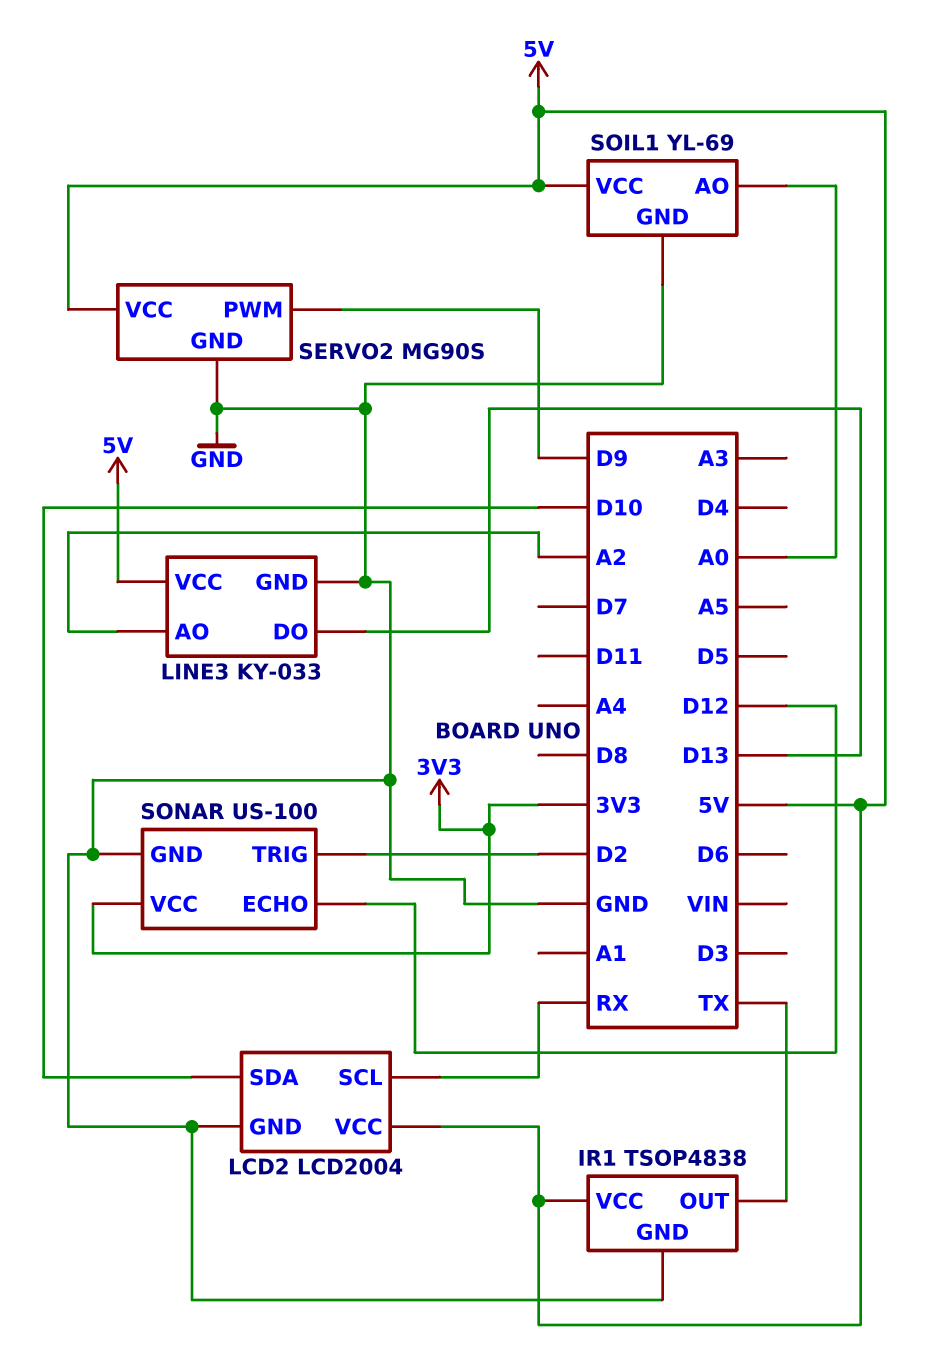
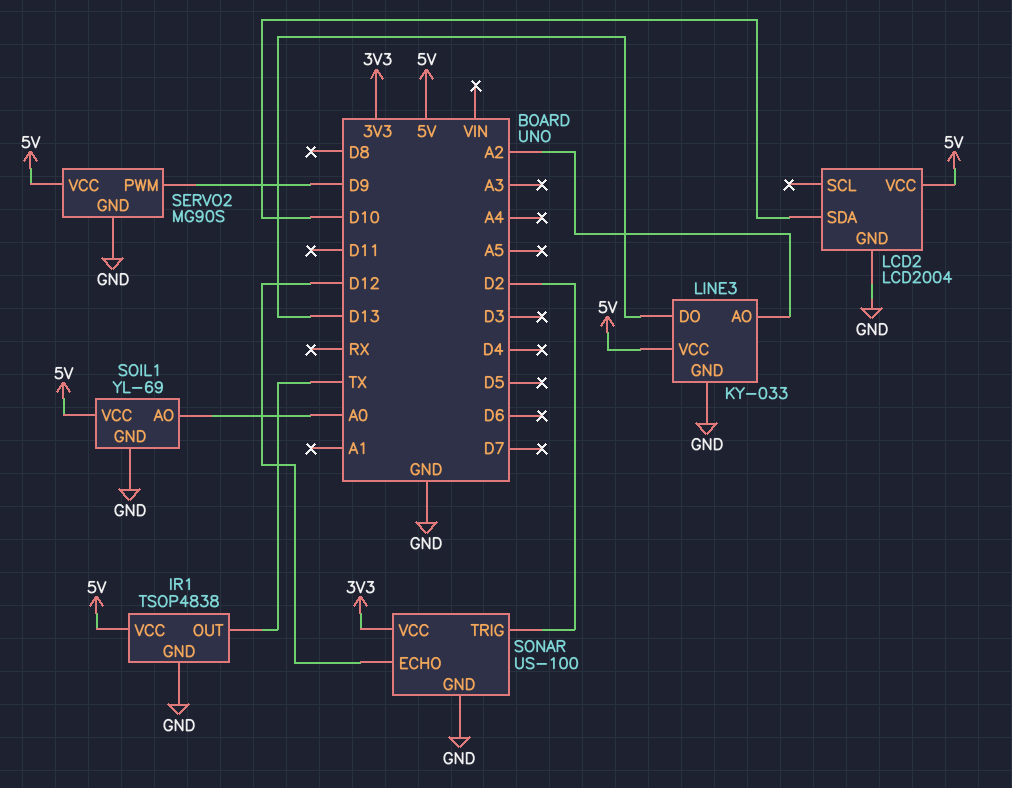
LCD2 pin SCL: RX -> none

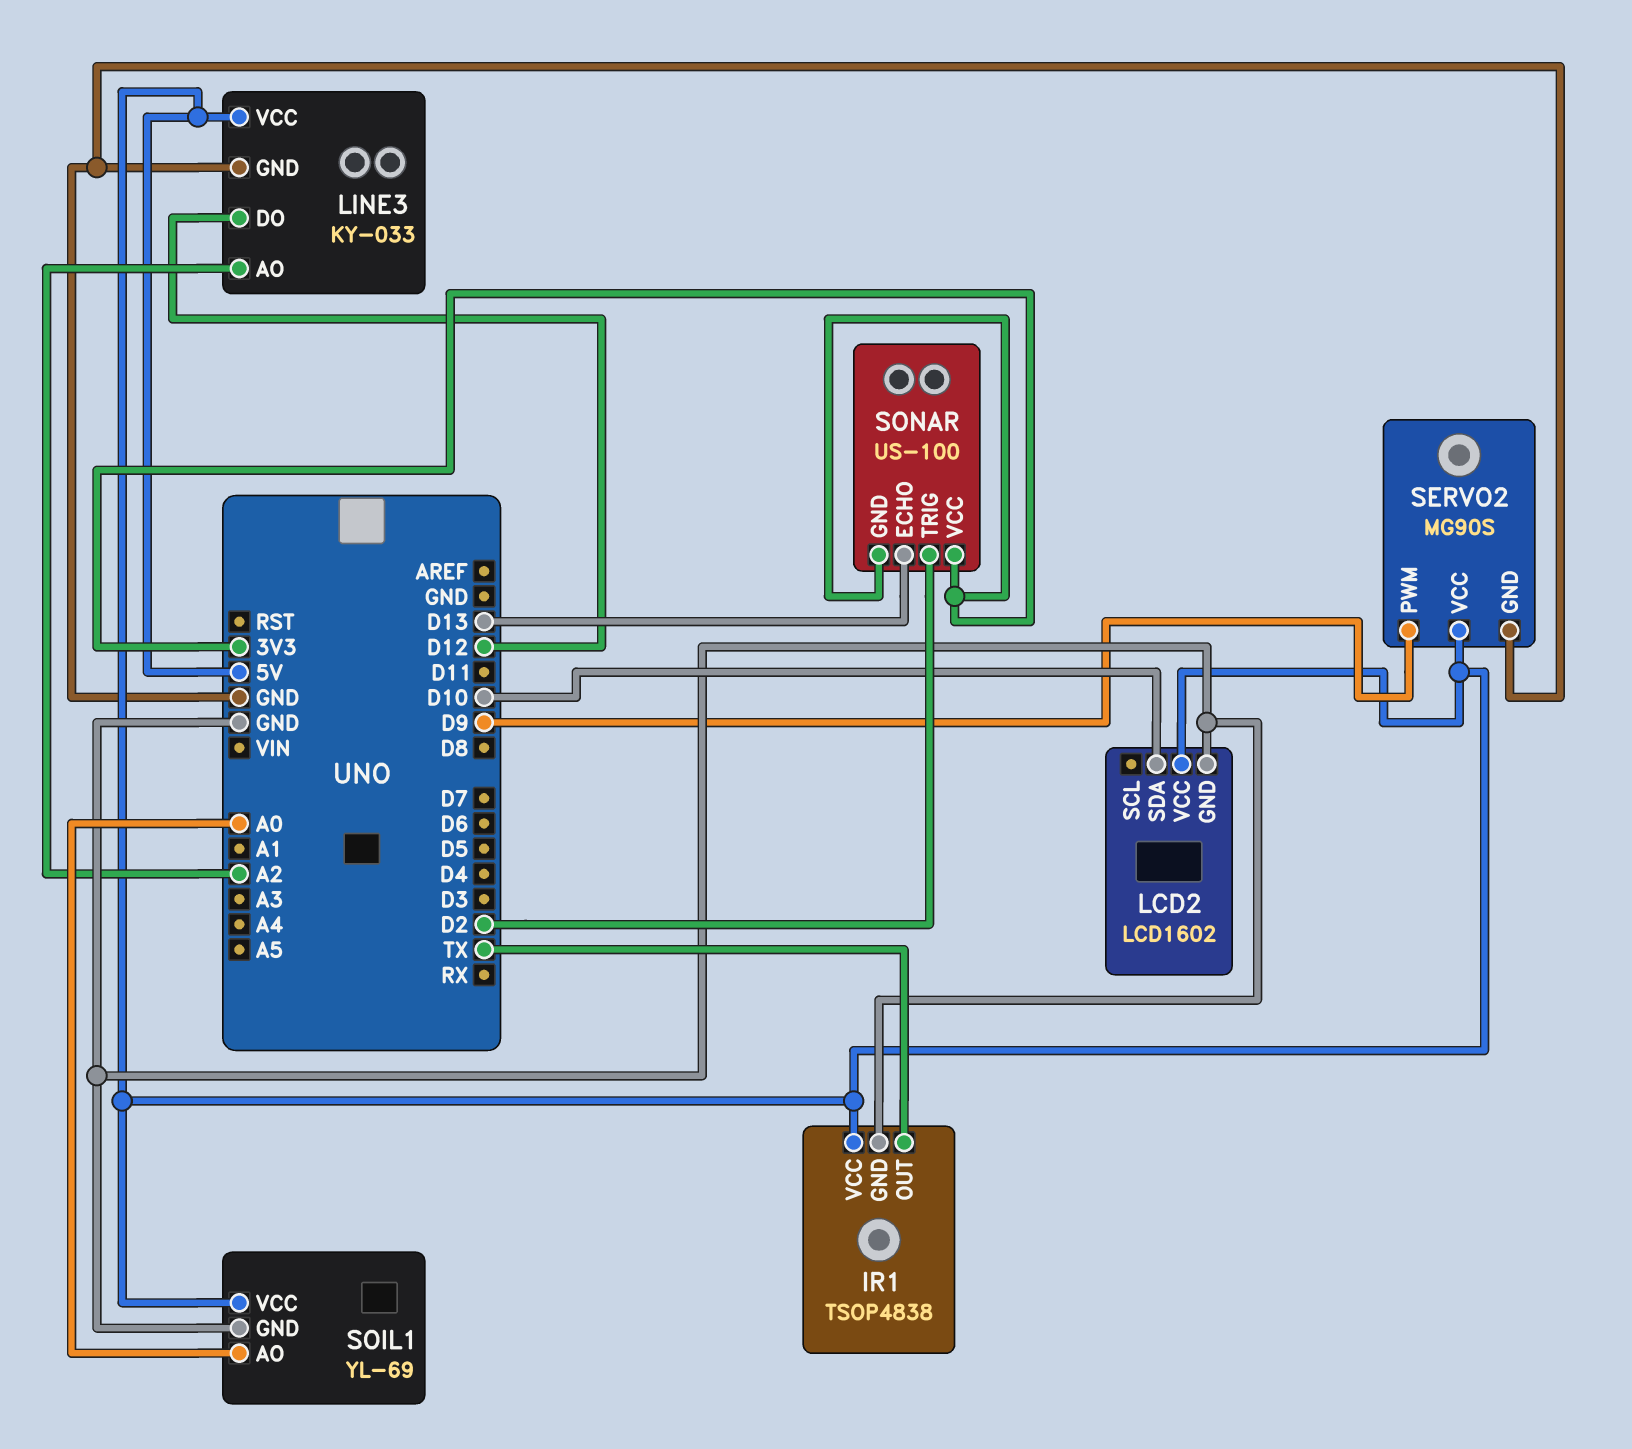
LCD2: LCD2004 -> LCD1602
LINE3 pin DO: D13 -> D12
SONAR pin ECHO: D12 -> D13
SONAR pin GND: GND -> 3V3

